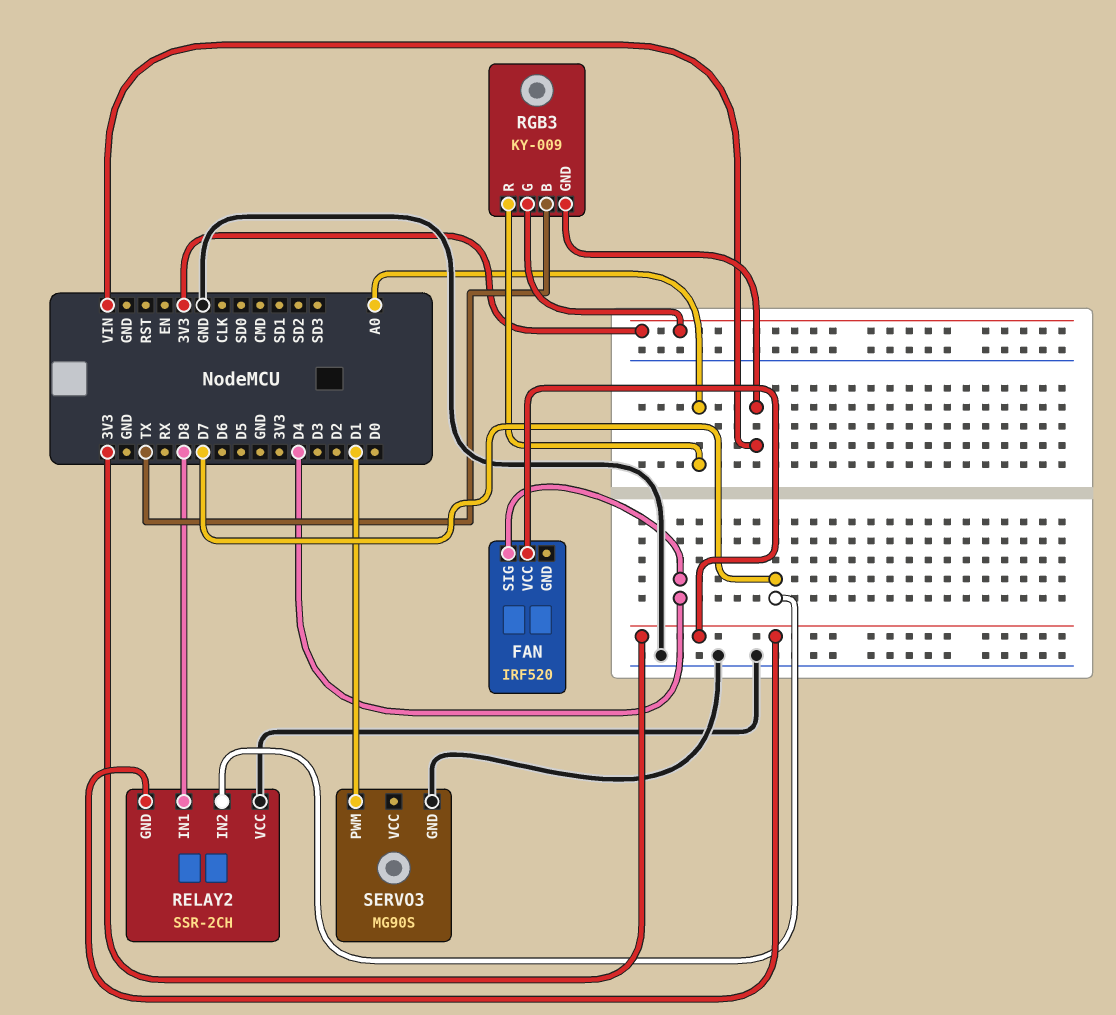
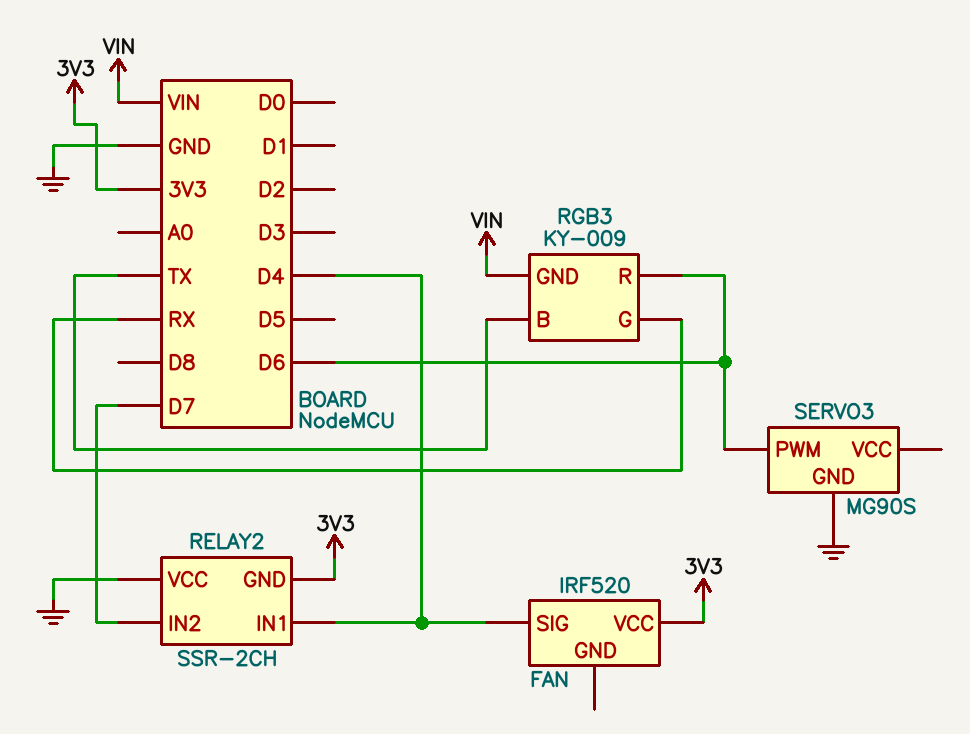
RELAY2 pin IN1: D8 -> D4
RGB3 pin G: 3V3 -> RX
RGB3 pin R: A0 -> D6
SERVO3 pin PWM: D1 -> D6

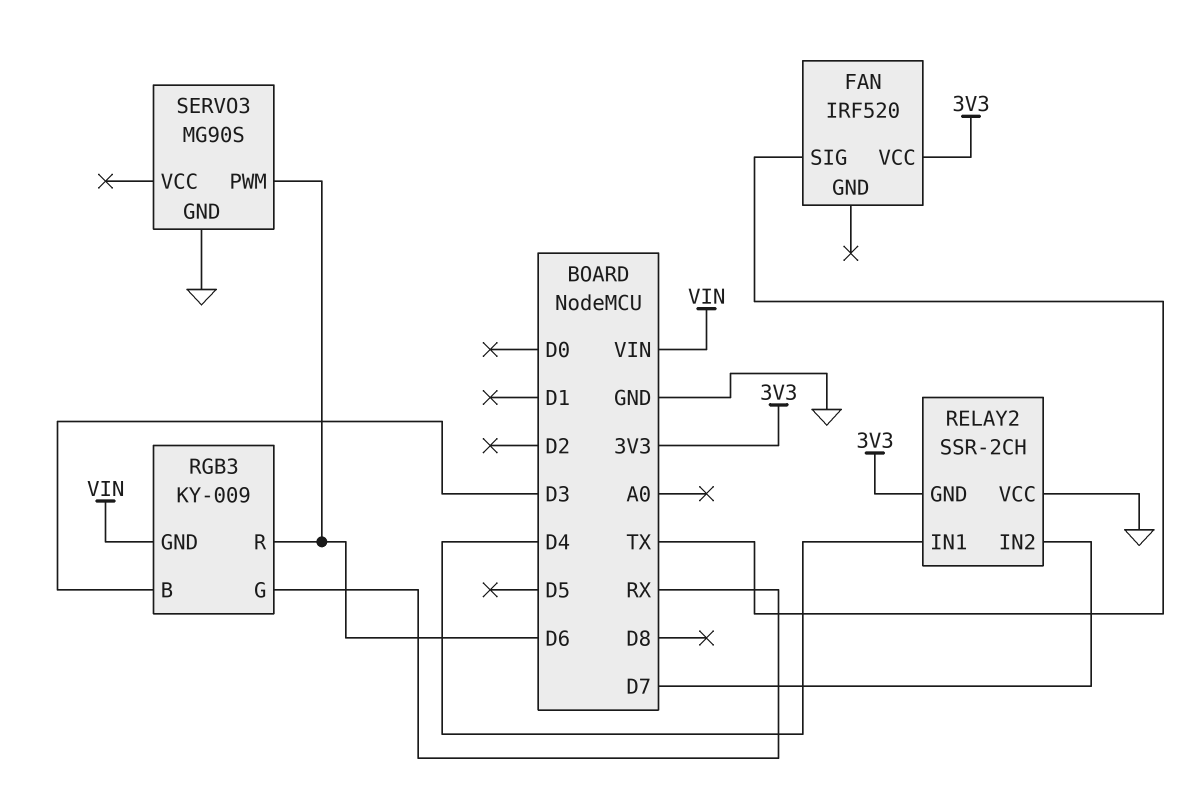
FAN pin SIG: D4 -> TX
RGB3 pin B: TX -> D3

